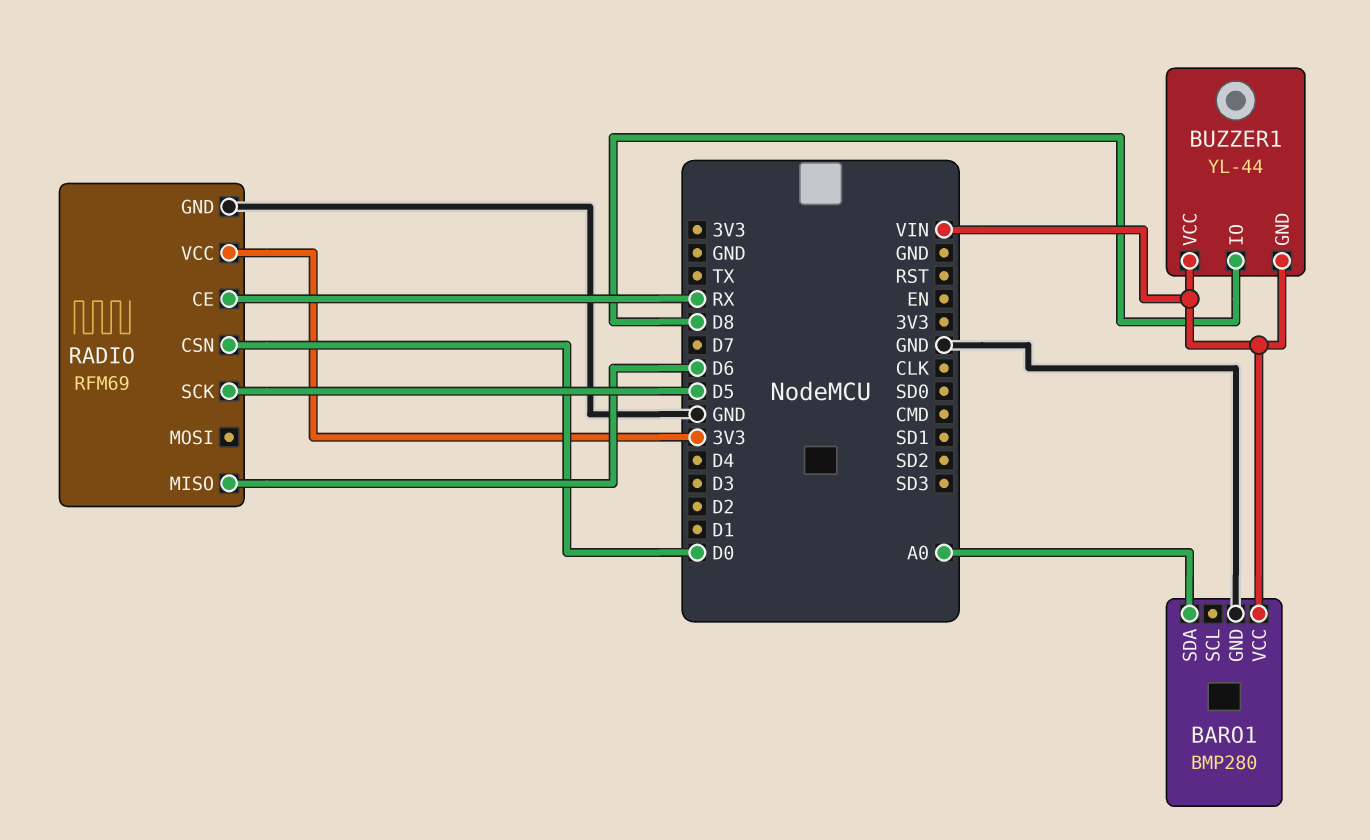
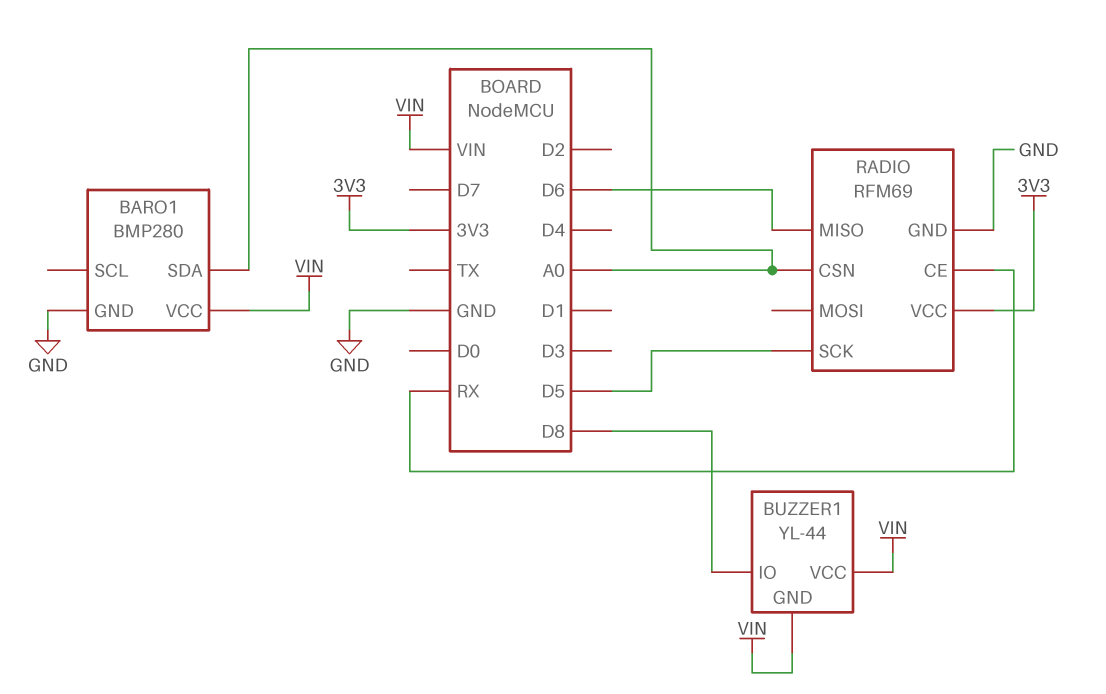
RADIO pin CSN: D0 -> A0

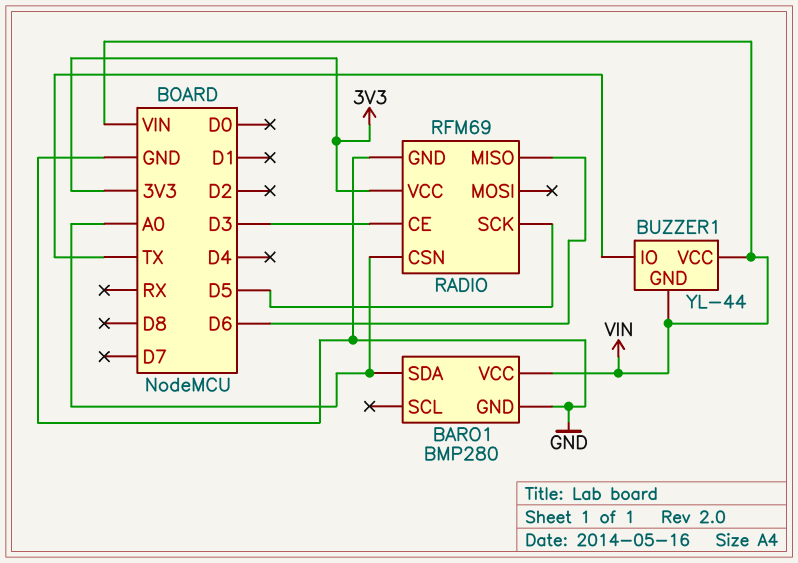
BUZZER1 pin IO: D8 -> TX
RADIO pin CE: RX -> D3

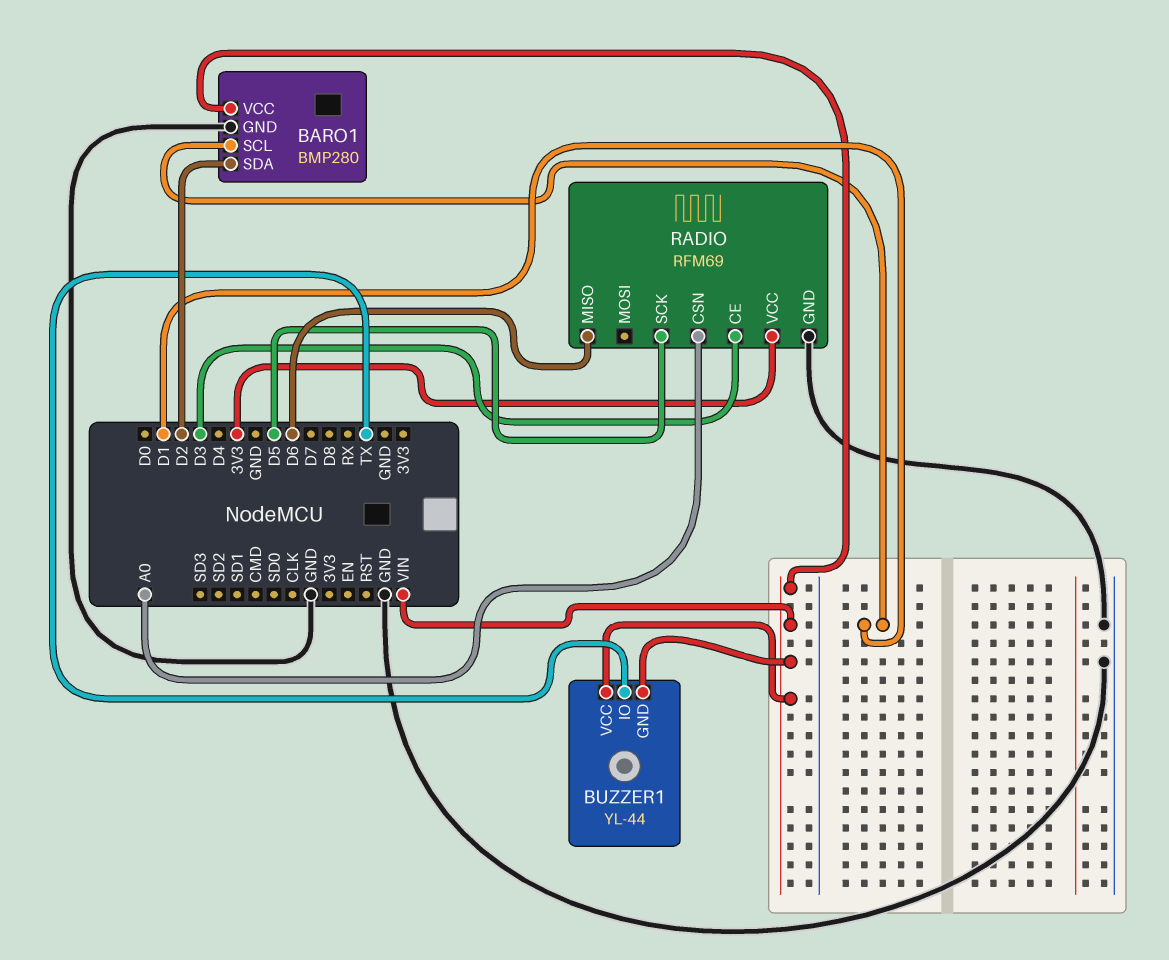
BARO1 pin SCL: none -> D1
BARO1 pin SDA: A0 -> D2

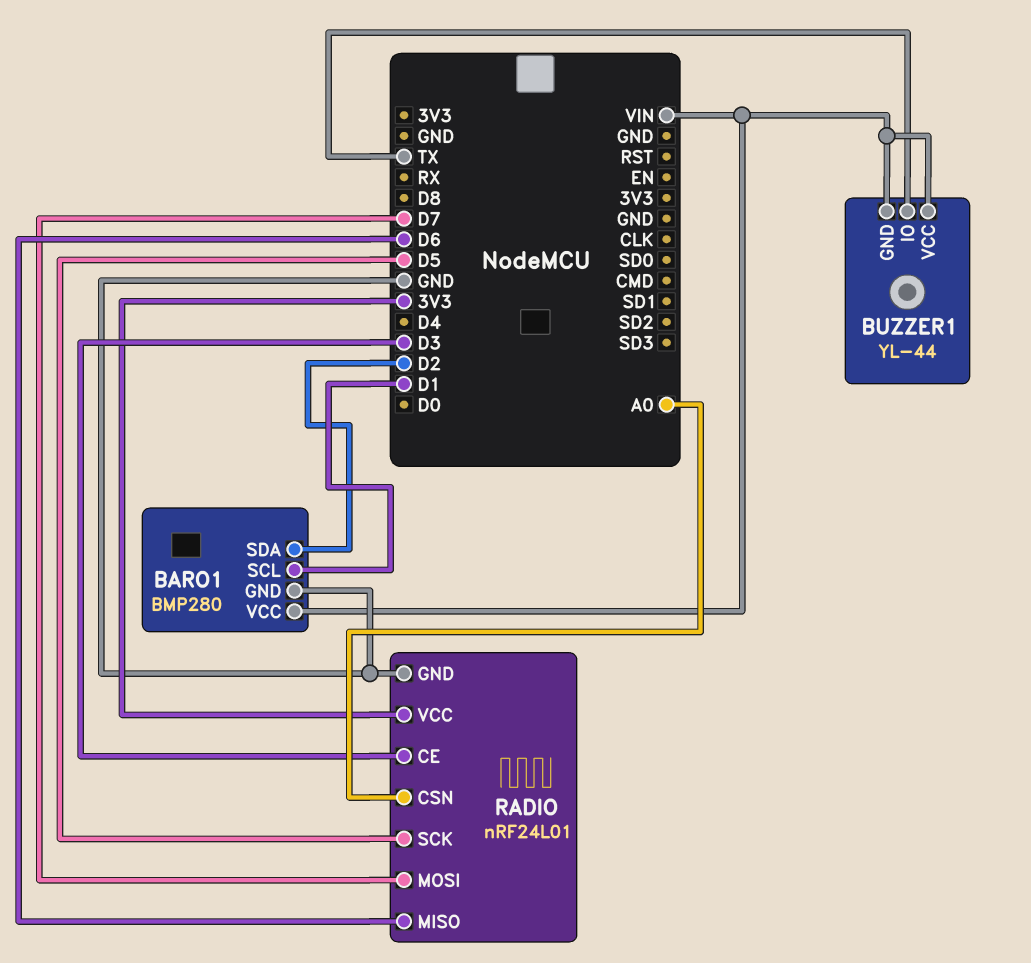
RADIO: RFM69 -> nRF24L01
RADIO pin MOSI: none -> D7

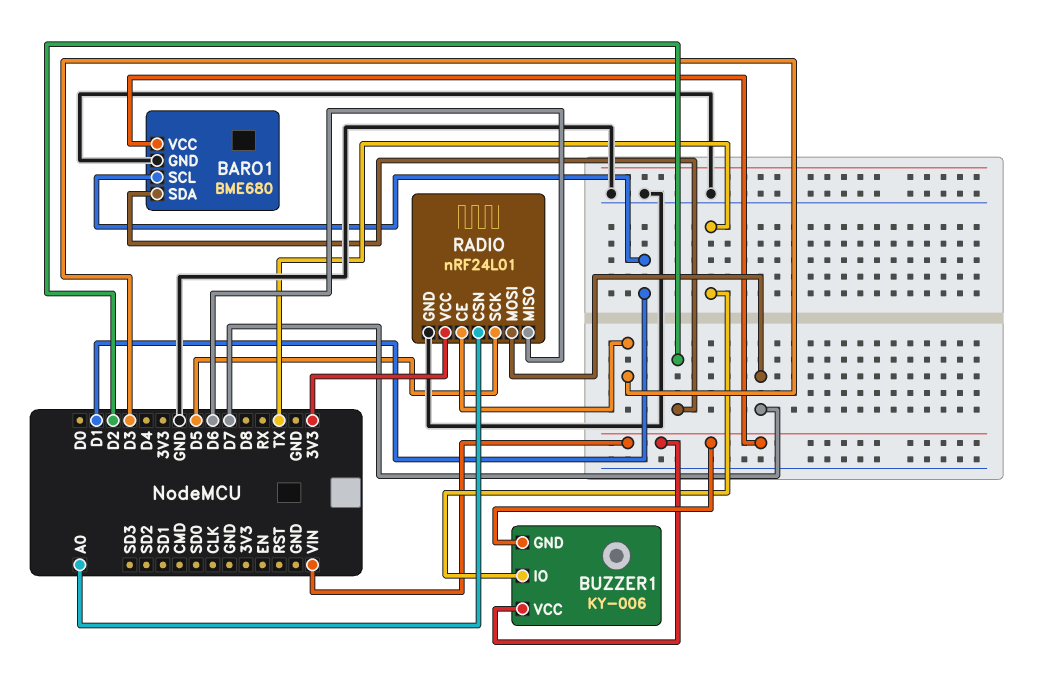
BARO1: BMP280 -> BME680
BUZZER1: YL-44 -> KY-006

